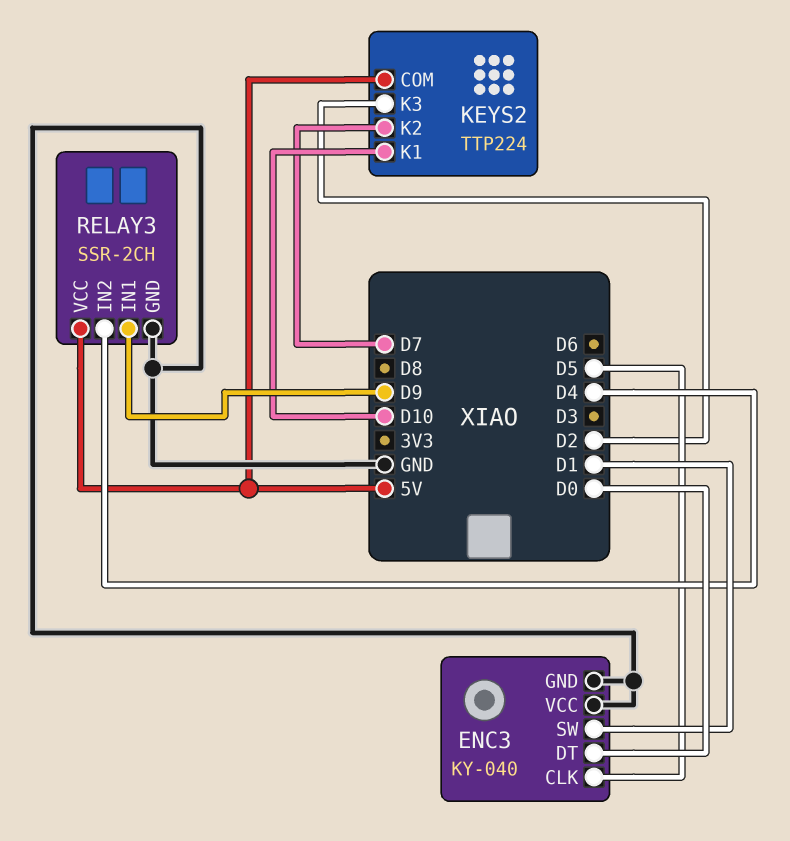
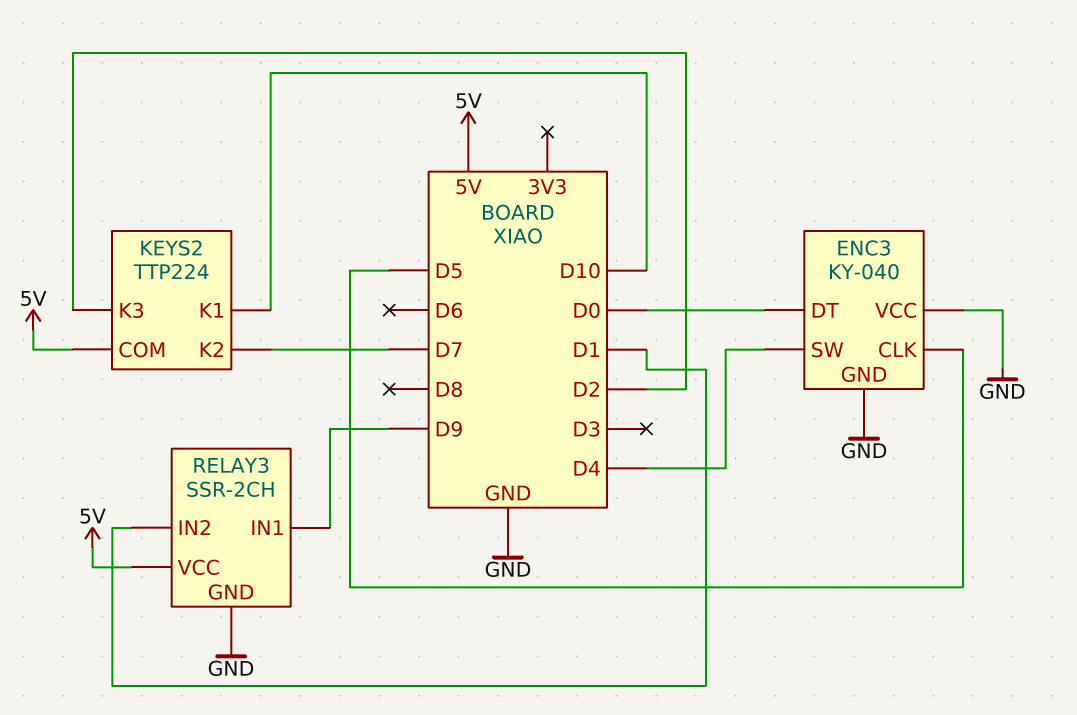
ENC3 pin SW: D1 -> D4
RELAY3 pin IN2: D4 -> D1

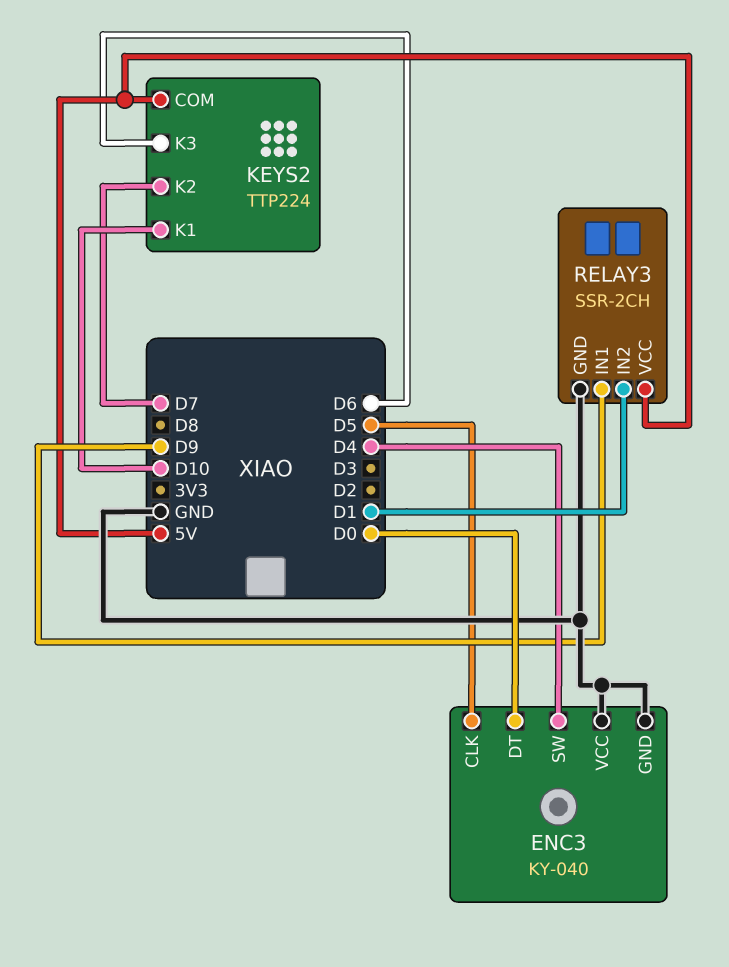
KEYS2 pin K3: D2 -> D6

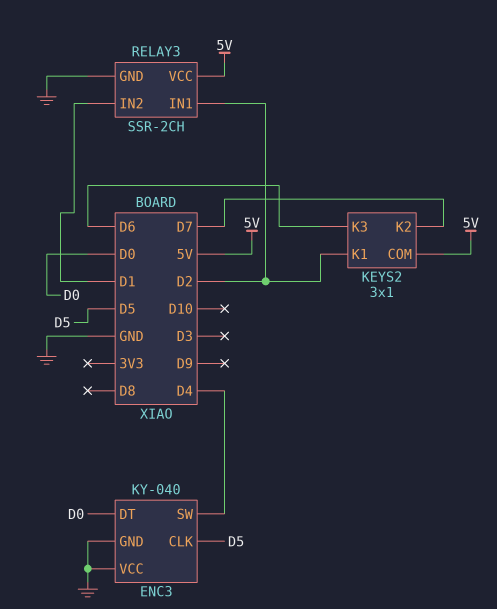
KEYS2: TTP224 -> 3x1
KEYS2 pin K1: D10 -> D2
RELAY3 pin IN1: D9 -> D2

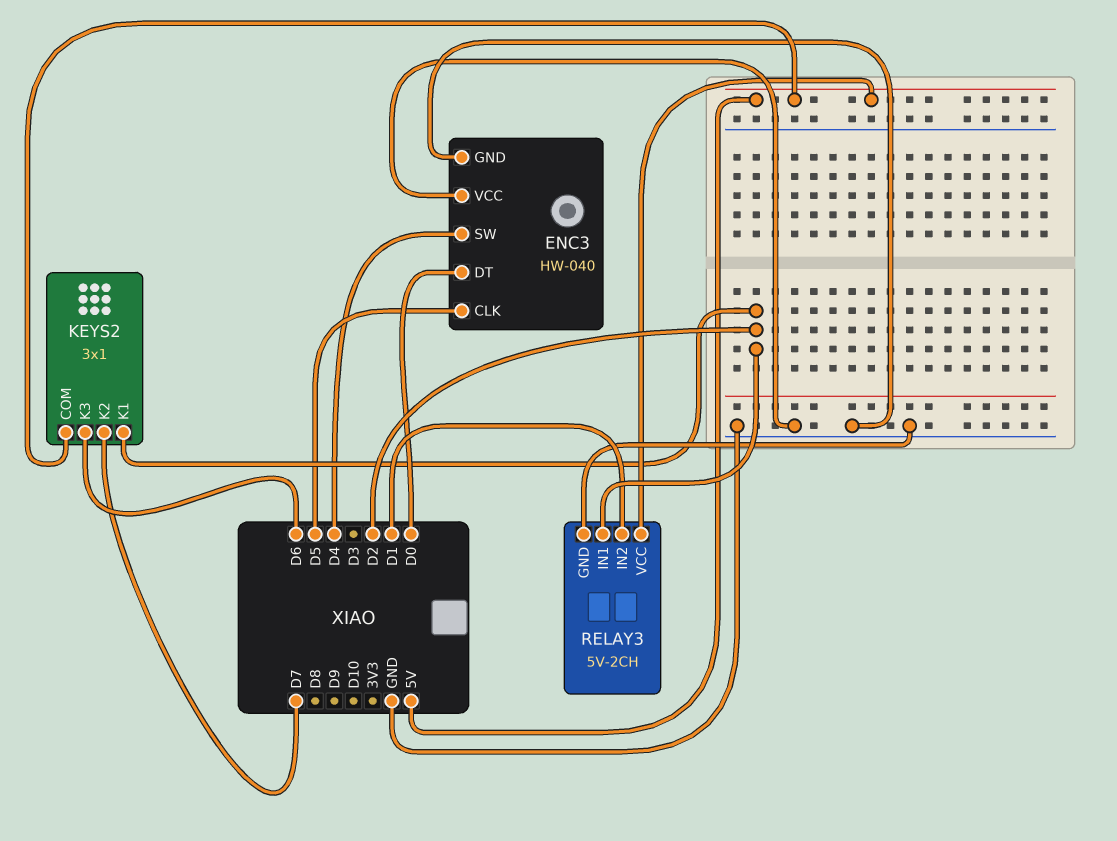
ENC3: KY-040 -> HW-040
RELAY3: SSR-2CH -> 5V-2CH

